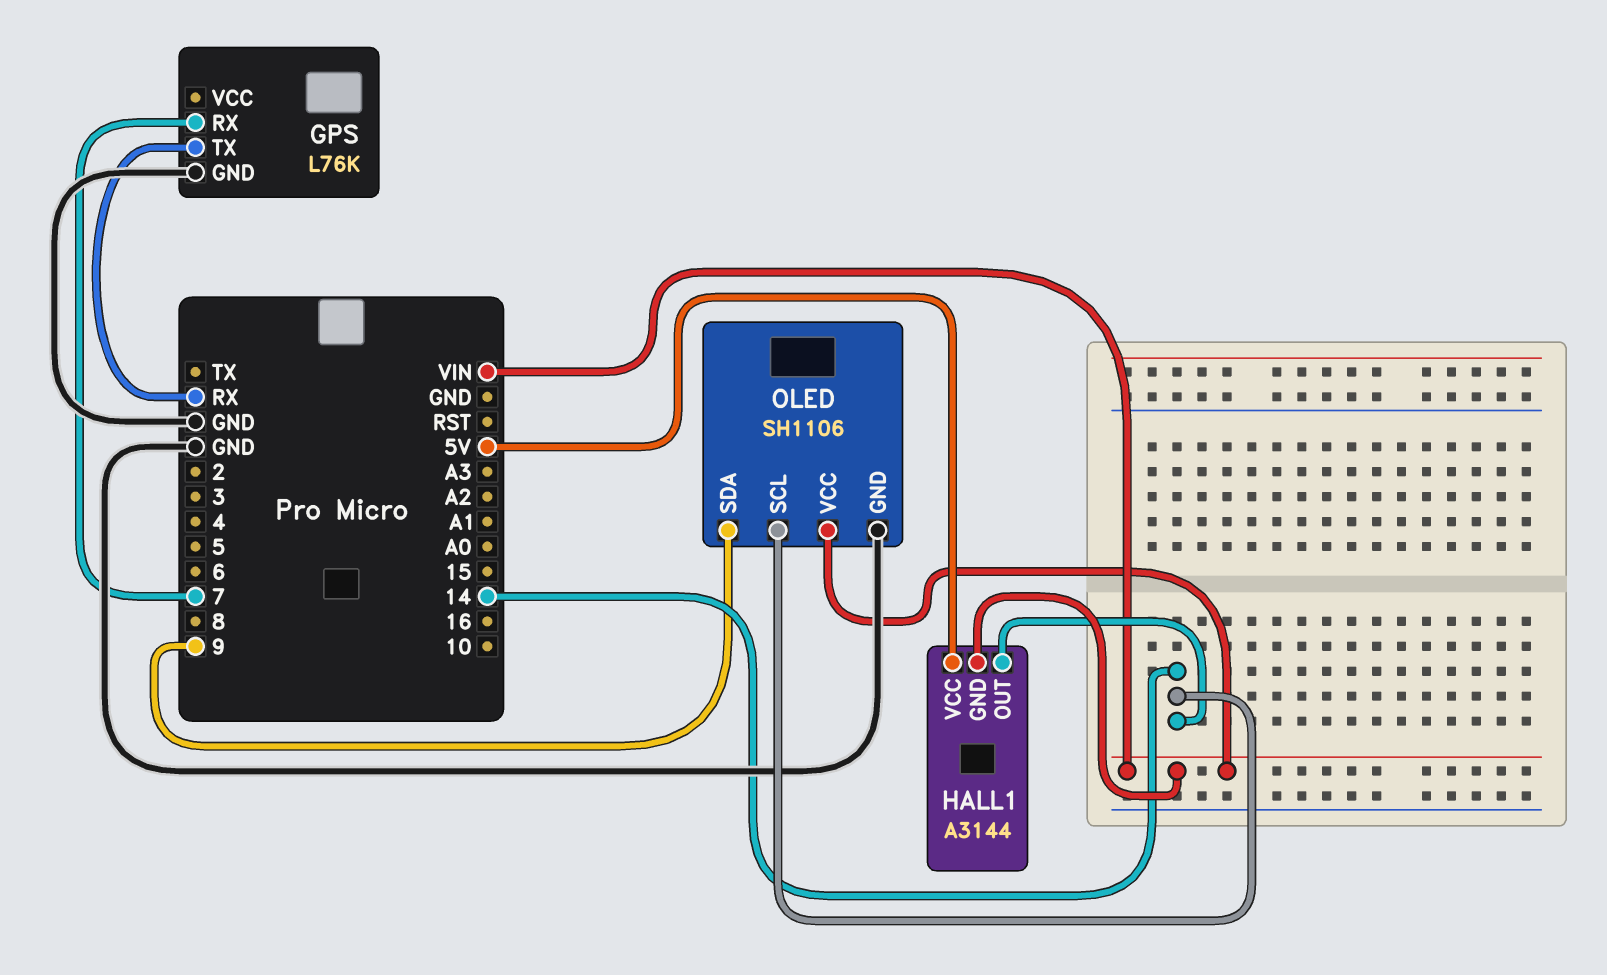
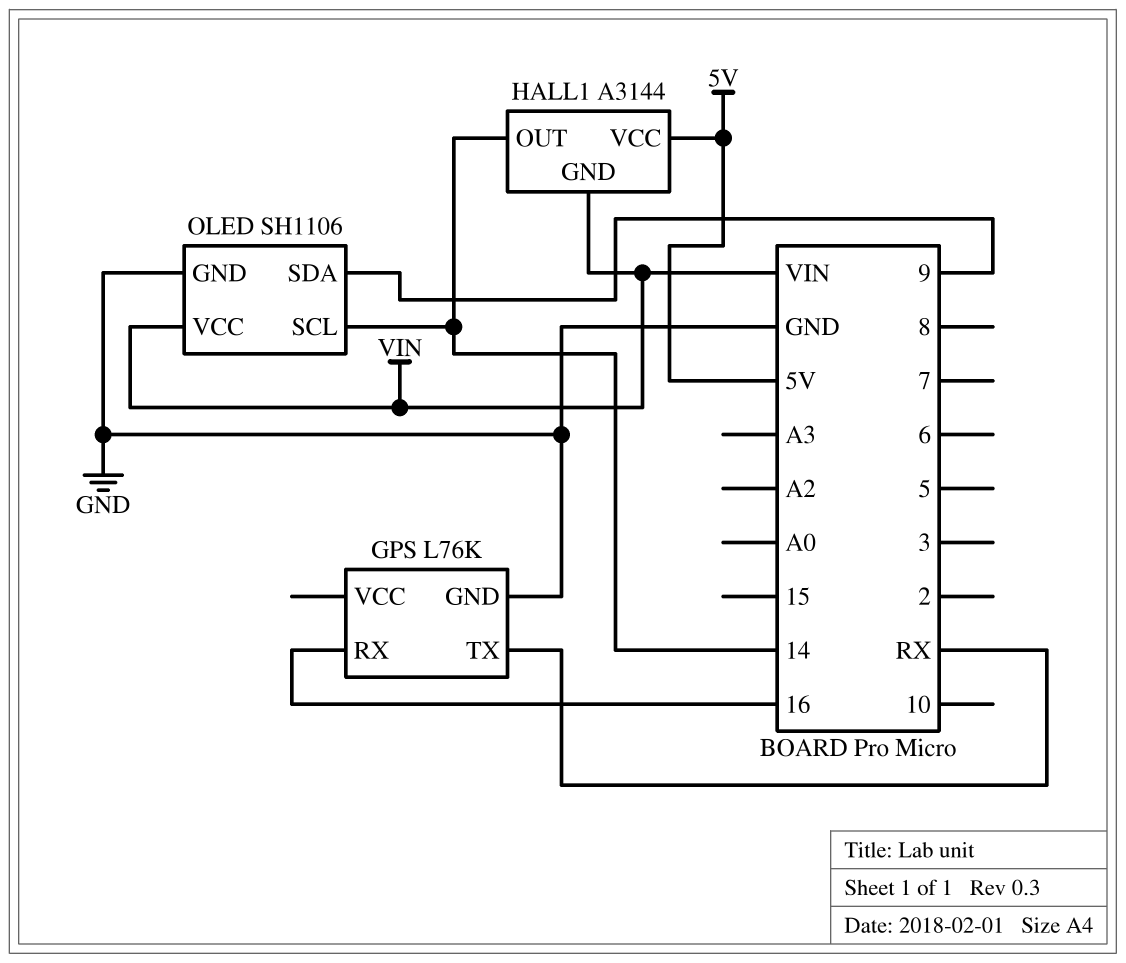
GPS pin RX: 7 -> 16

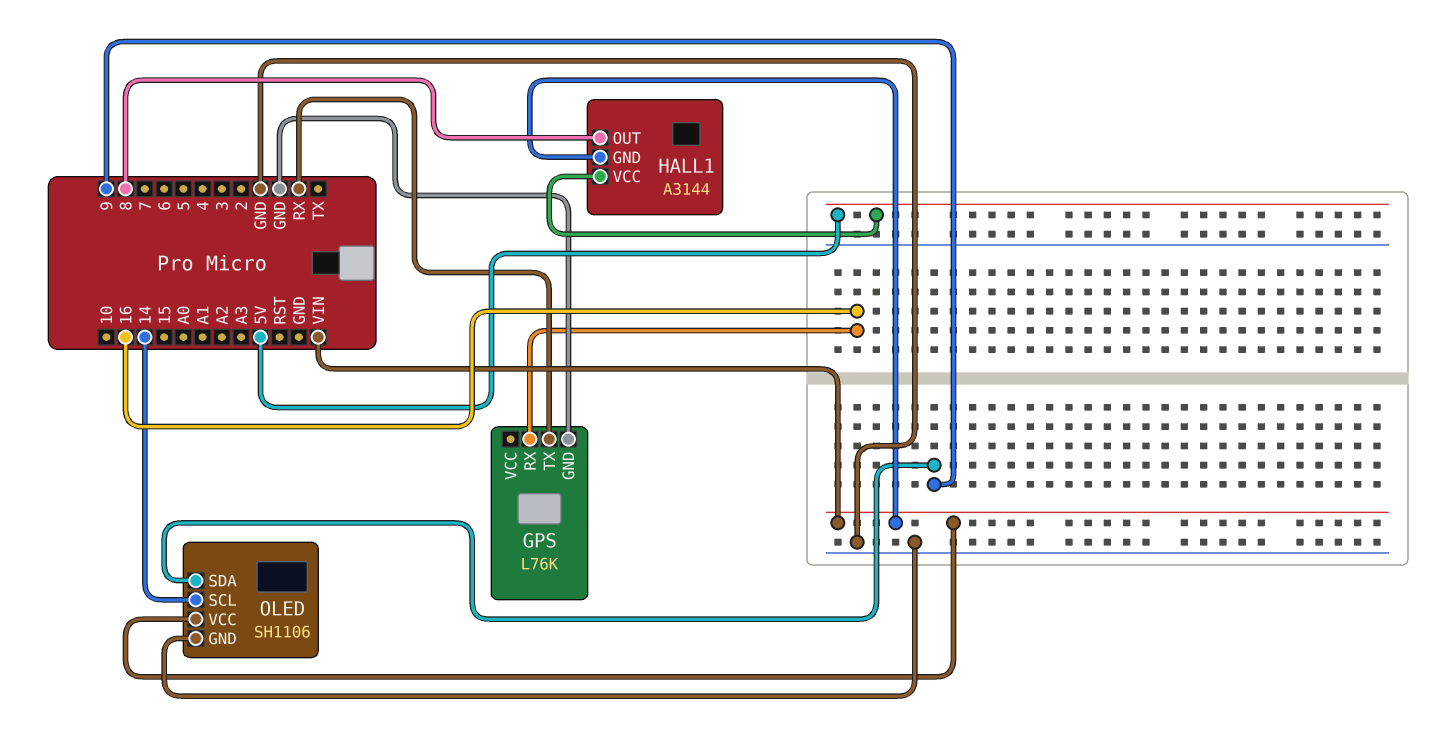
HALL1 pin OUT: 14 -> 8

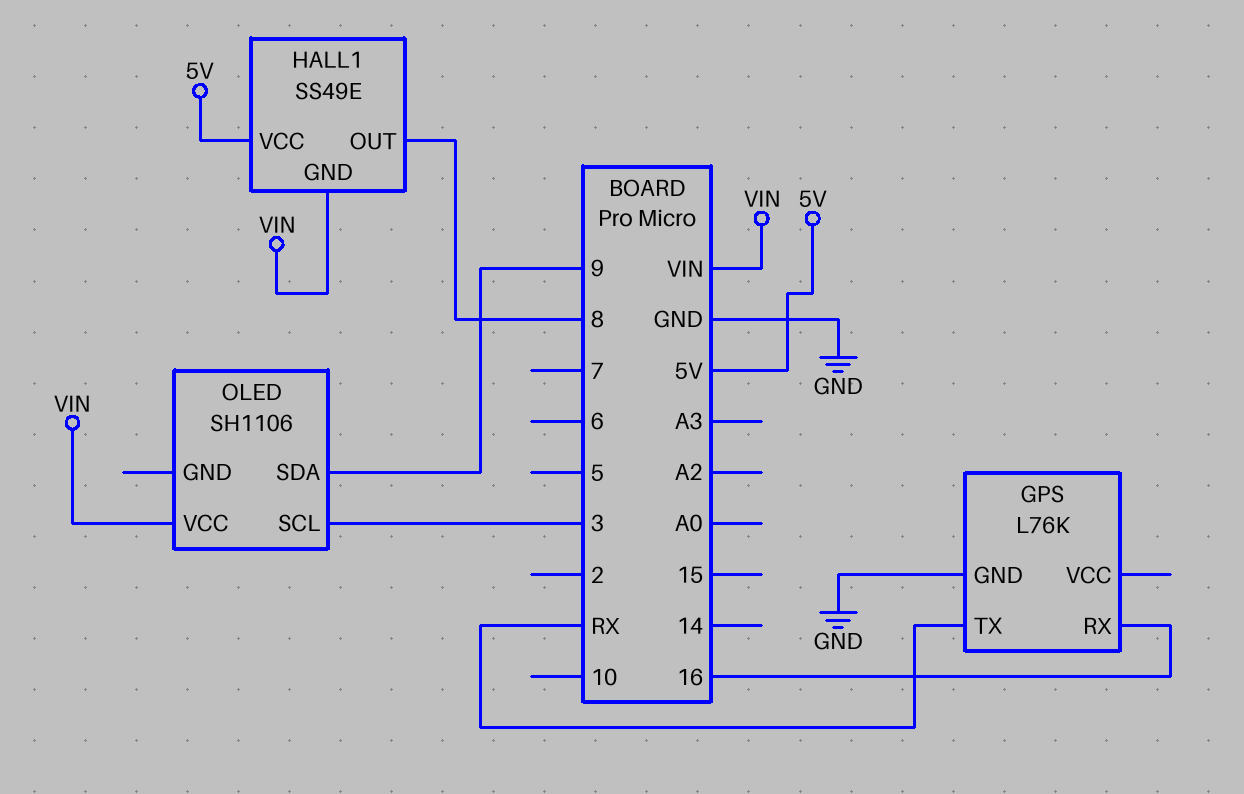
HALL1: A3144 -> SS49E
OLED pin GND: GND -> none
OLED pin SCL: 14 -> 3

